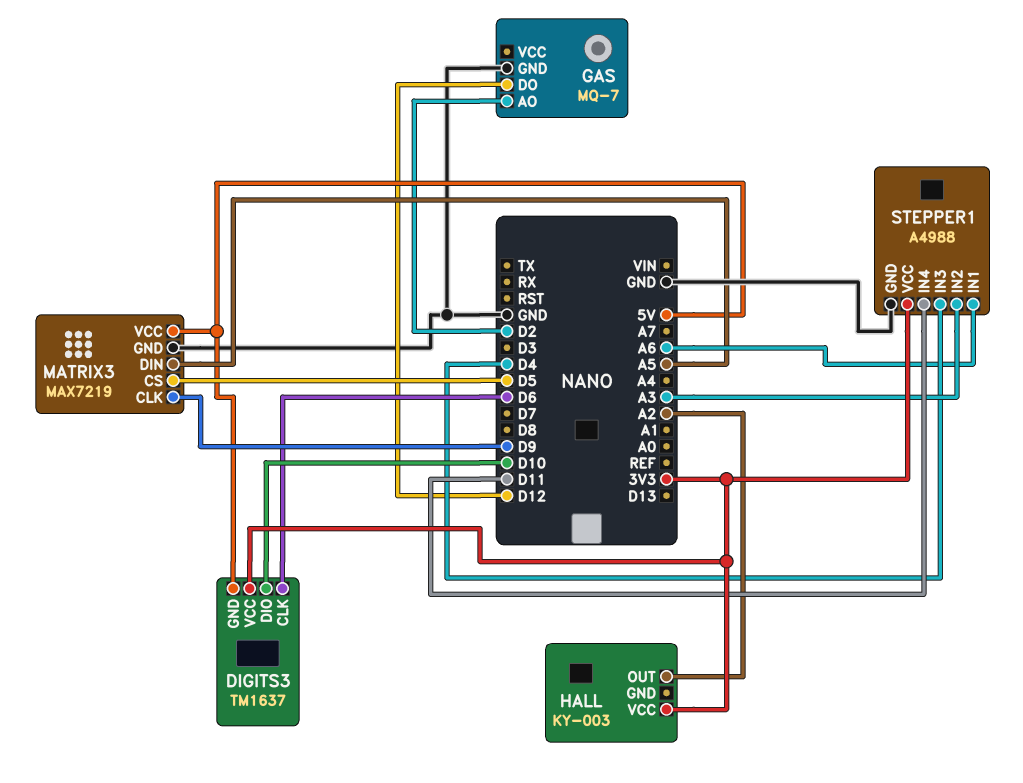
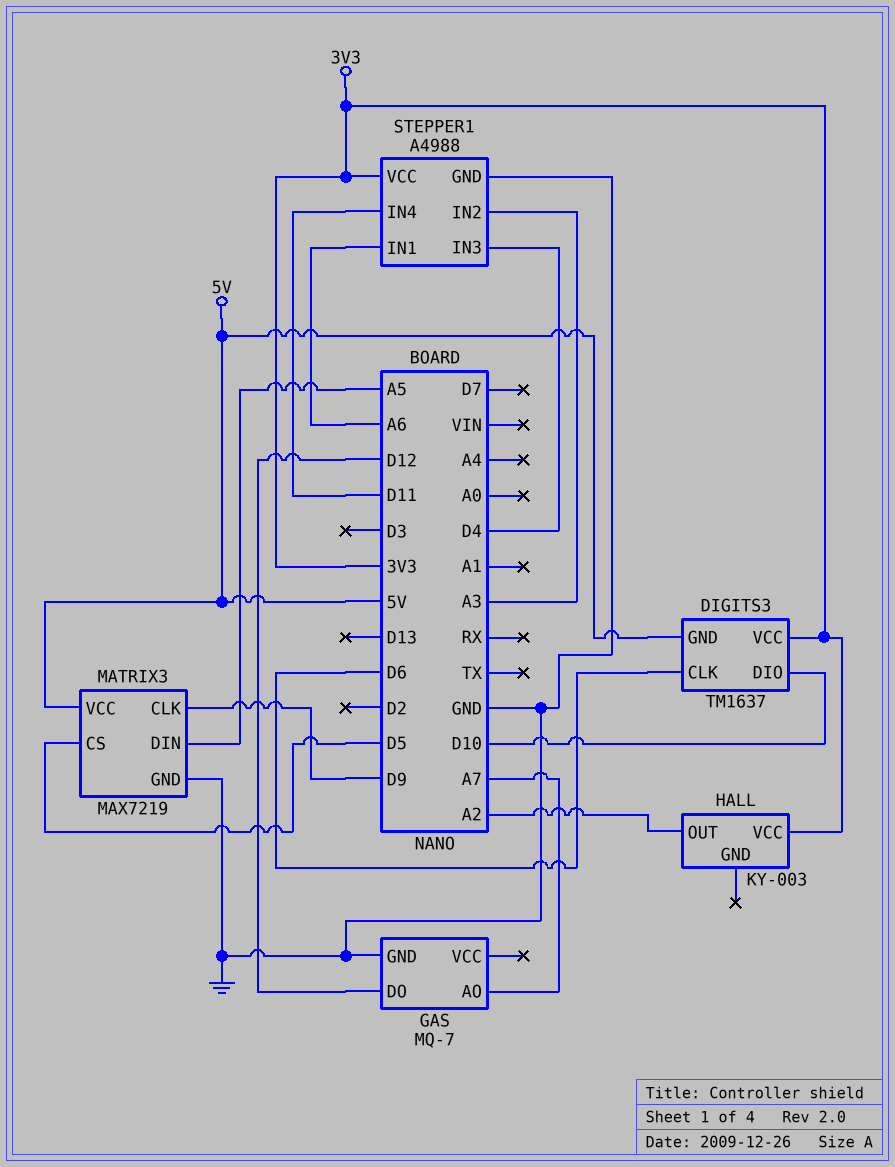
GAS pin AO: D2 -> A7

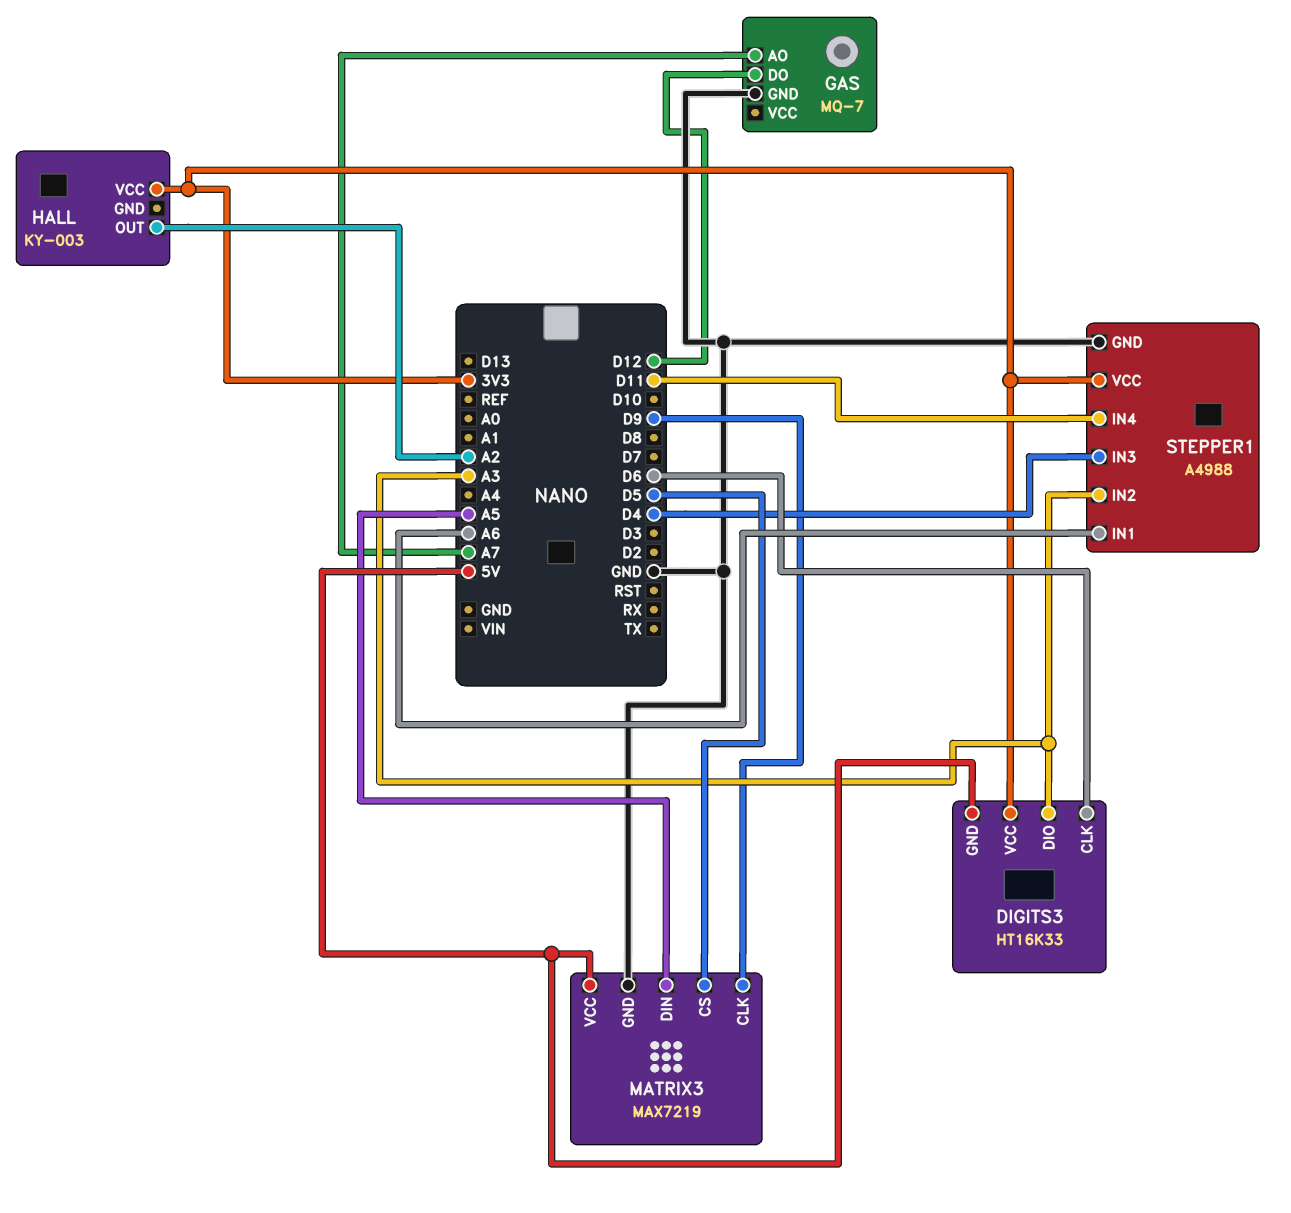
DIGITS3: TM1637 -> HT16K33
DIGITS3 pin DIO: D10 -> A3

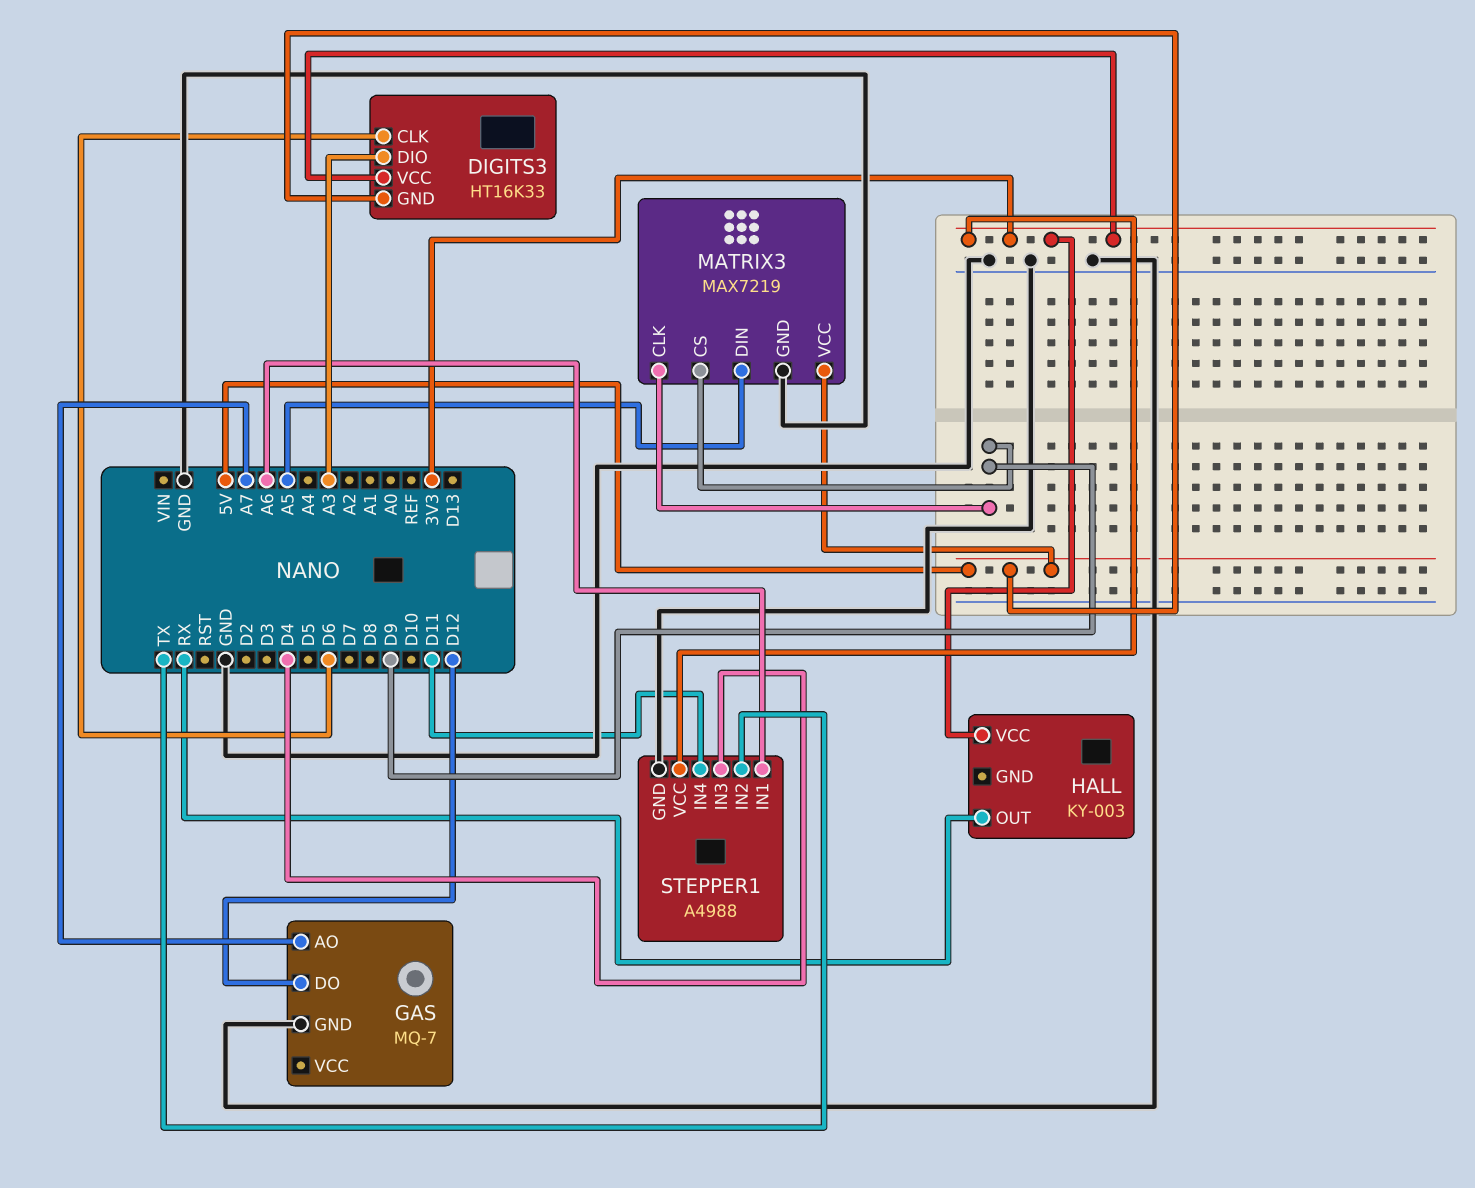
HALL pin OUT: A2 -> RX
MATRIX3 pin CS: D5 -> D9
STEPPER1 pin IN2: A3 -> TX

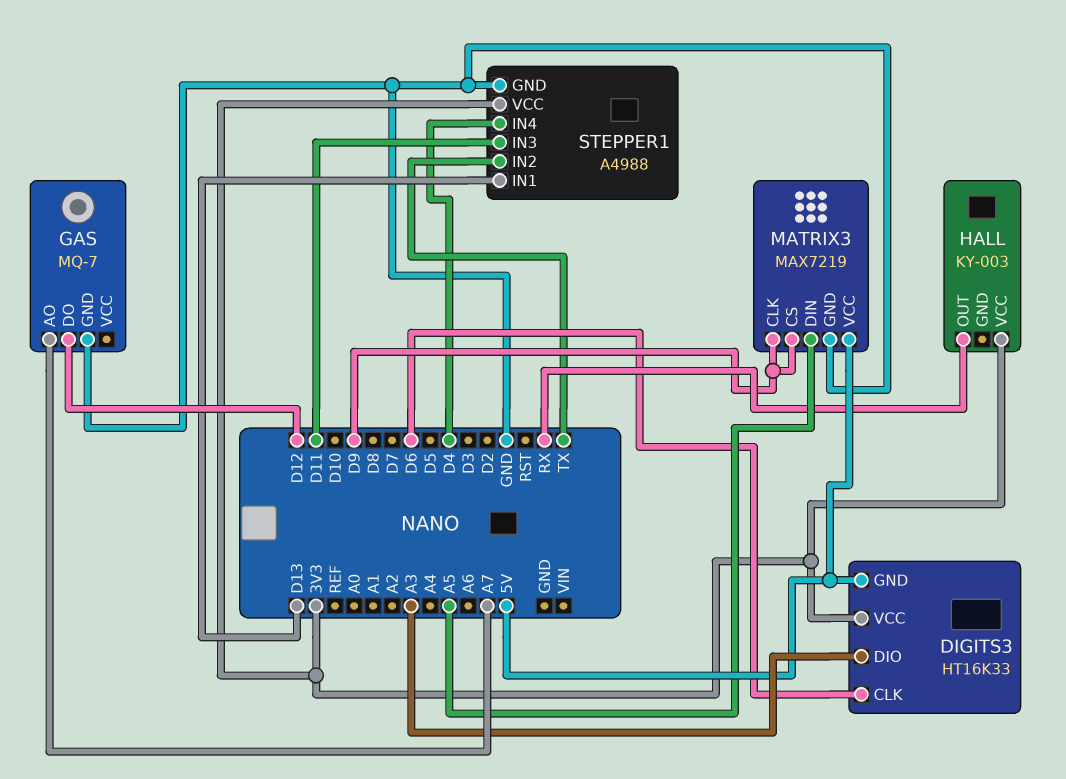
STEPPER1 pin IN1: A6 -> D13
STEPPER1 pin IN3: D4 -> D11
STEPPER1 pin IN4: D11 -> D4

